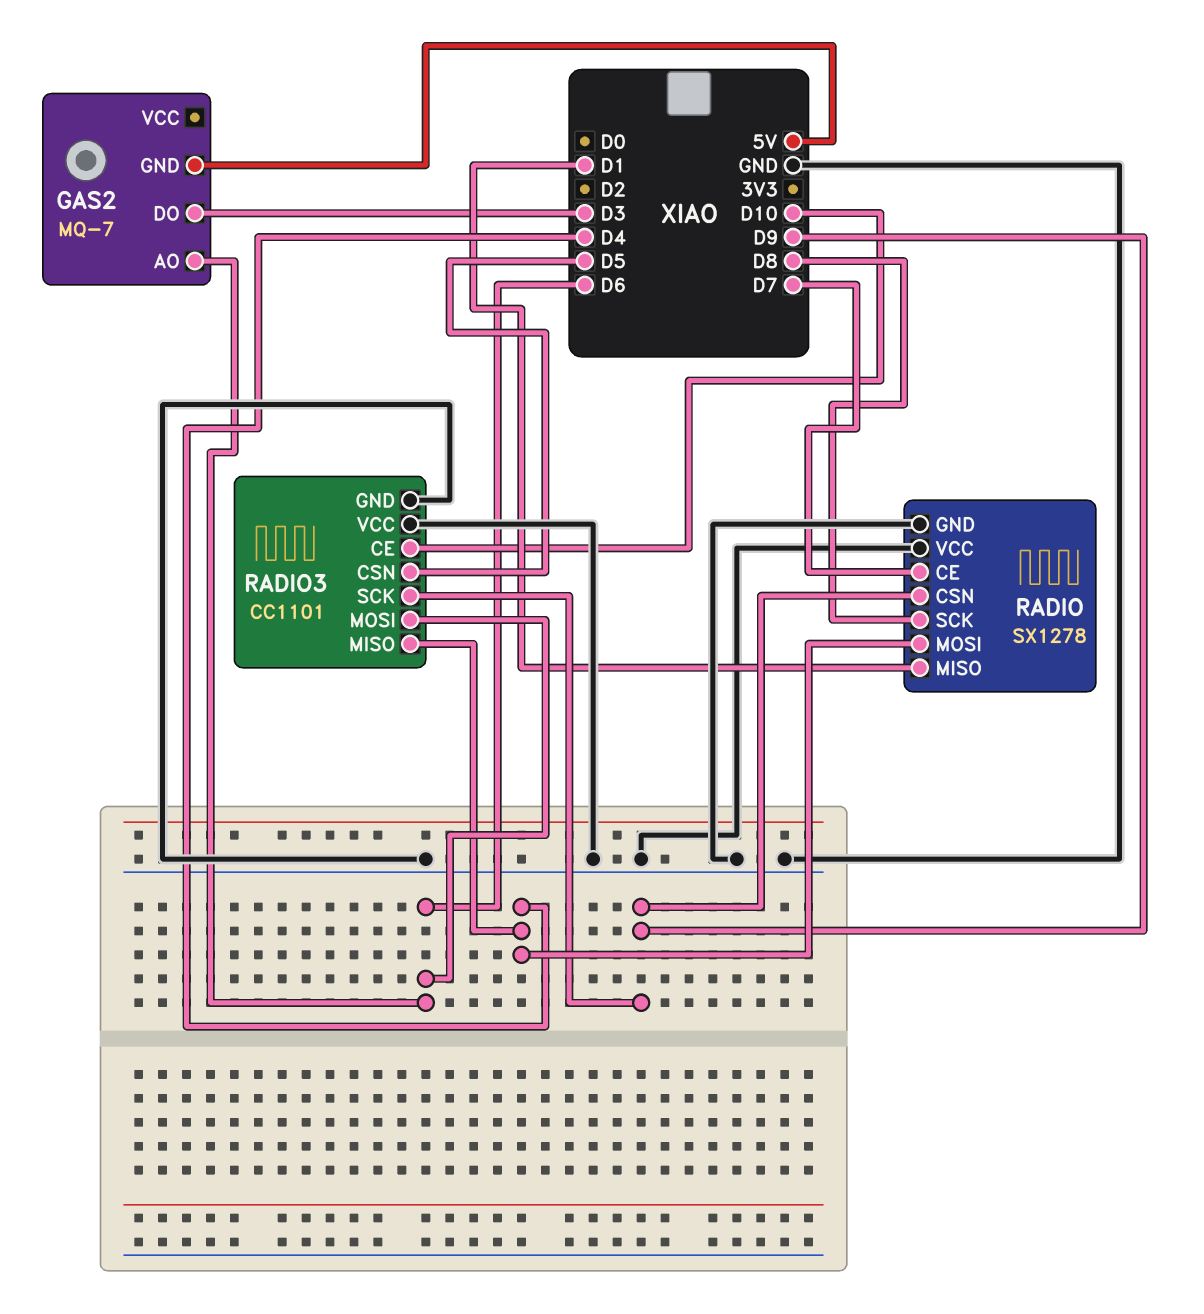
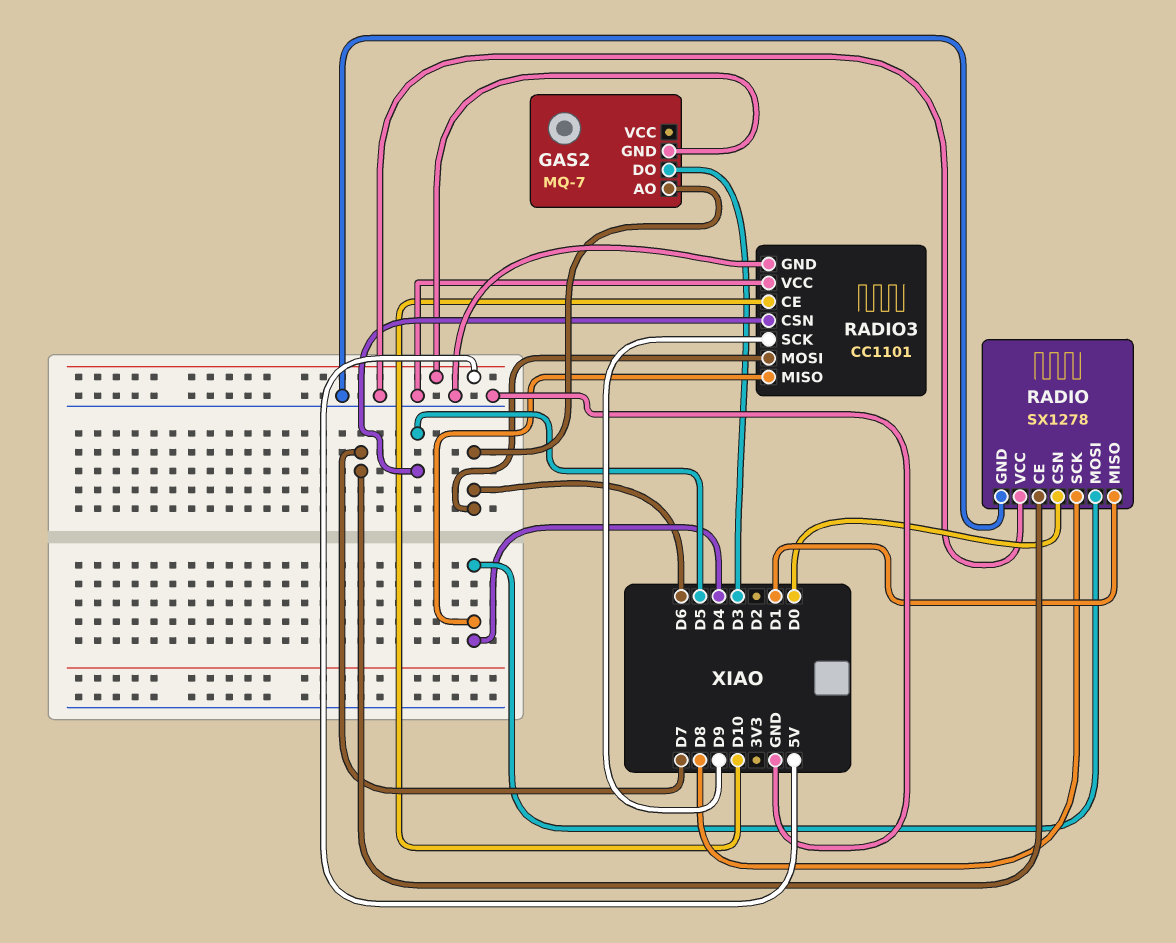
RADIO pin CSN: D9 -> D0

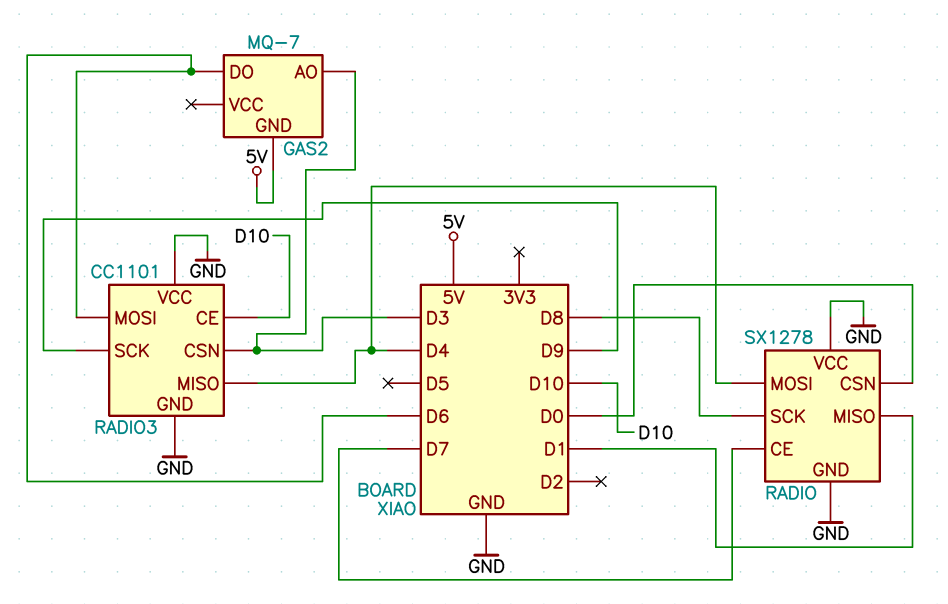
GAS2 pin AO: D6 -> D3
GAS2 pin DO: D3 -> D6
RADIO3 pin CSN: D5 -> D3

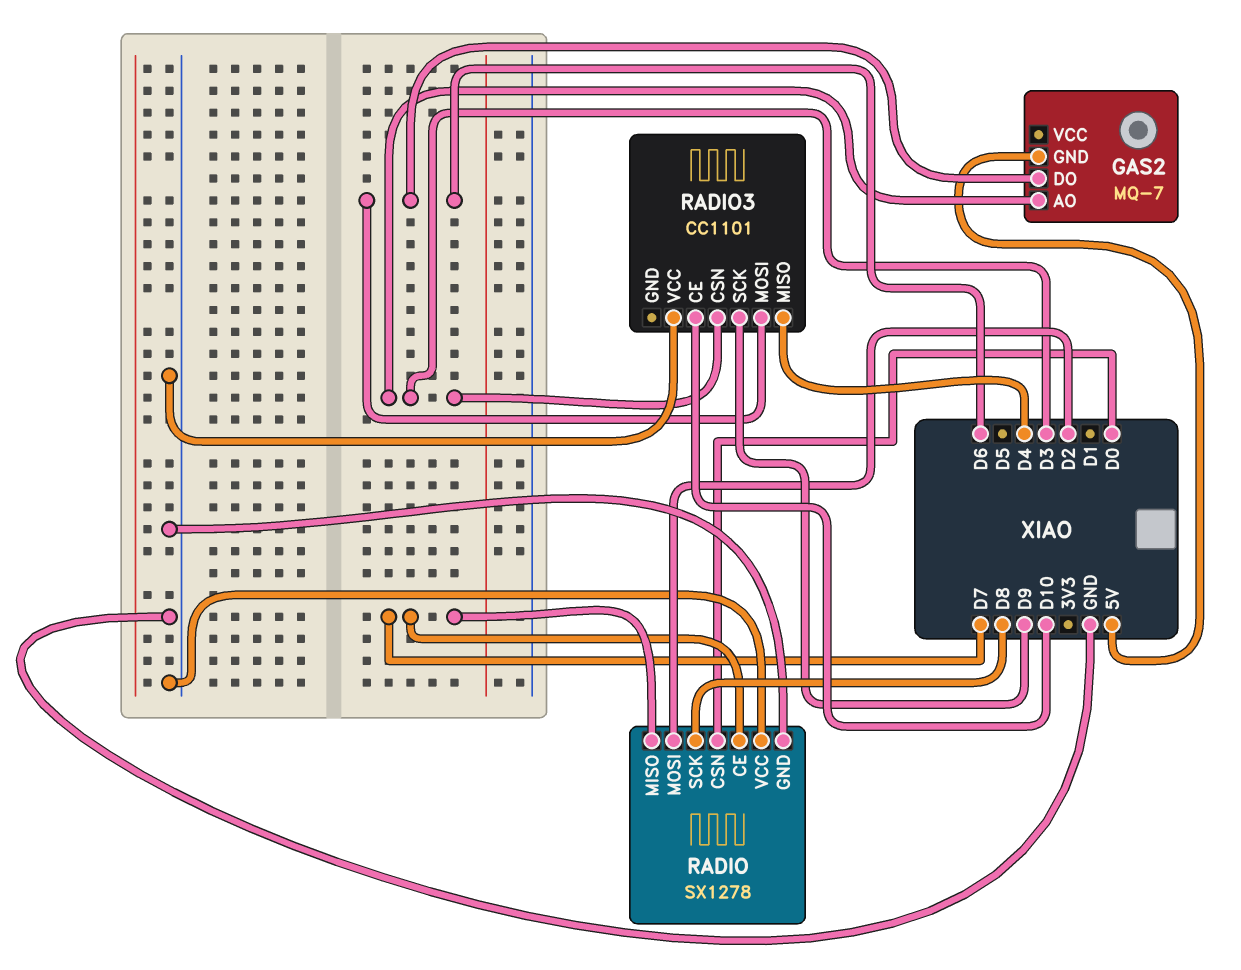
RADIO pin MISO: D1 -> D7
RADIO pin MOSI: D4 -> D2
RADIO3 pin GND: GND -> none

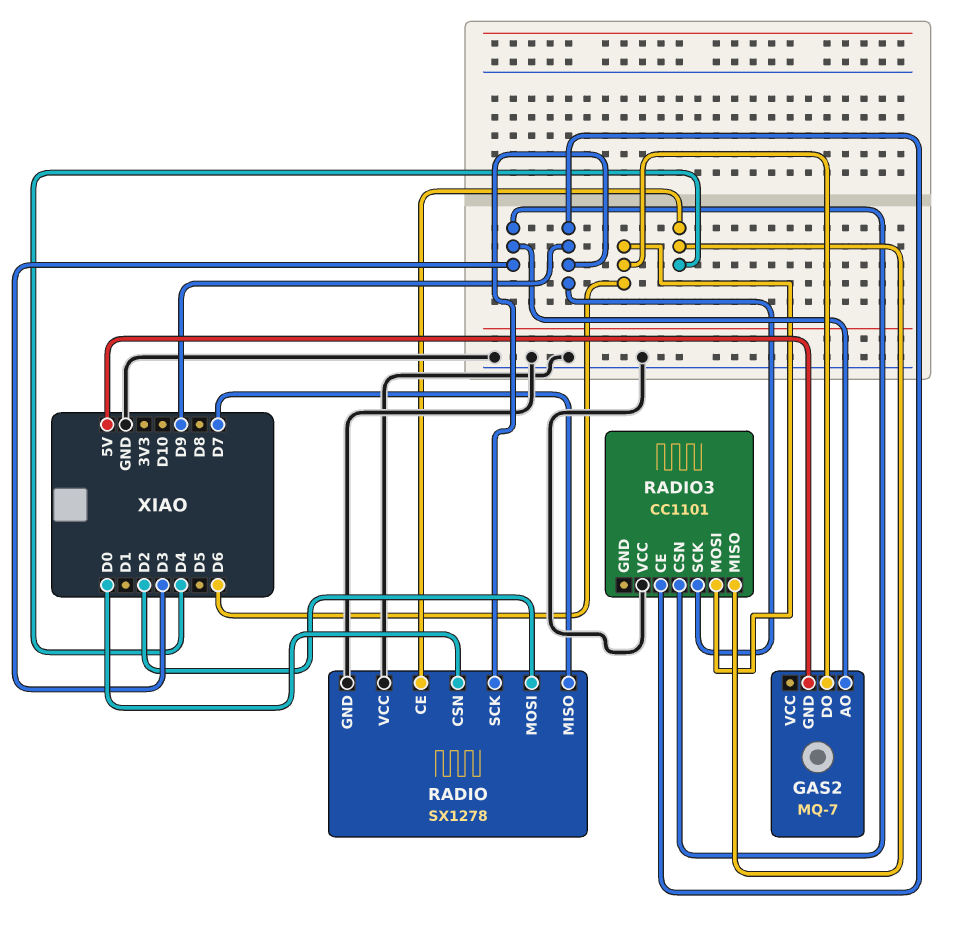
RADIO pin CE: D7 -> D4
RADIO pin SCK: D8 -> D9
RADIO3 pin CE: D10 -> D9

